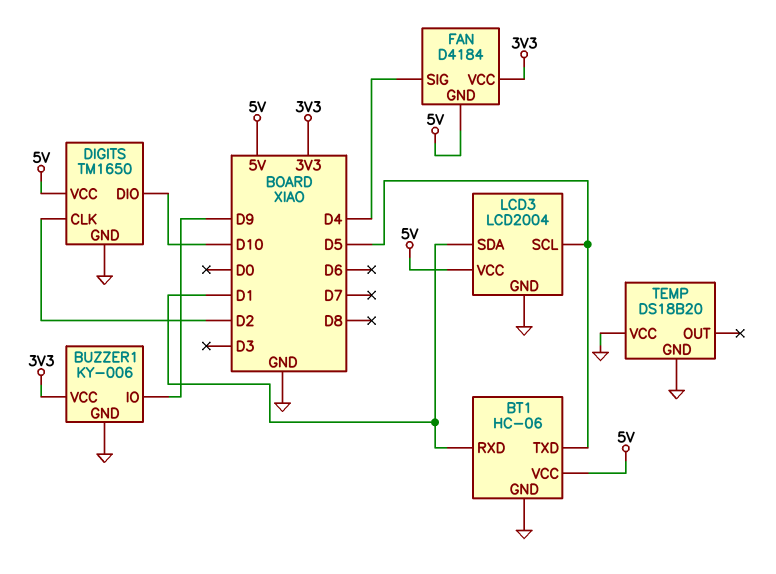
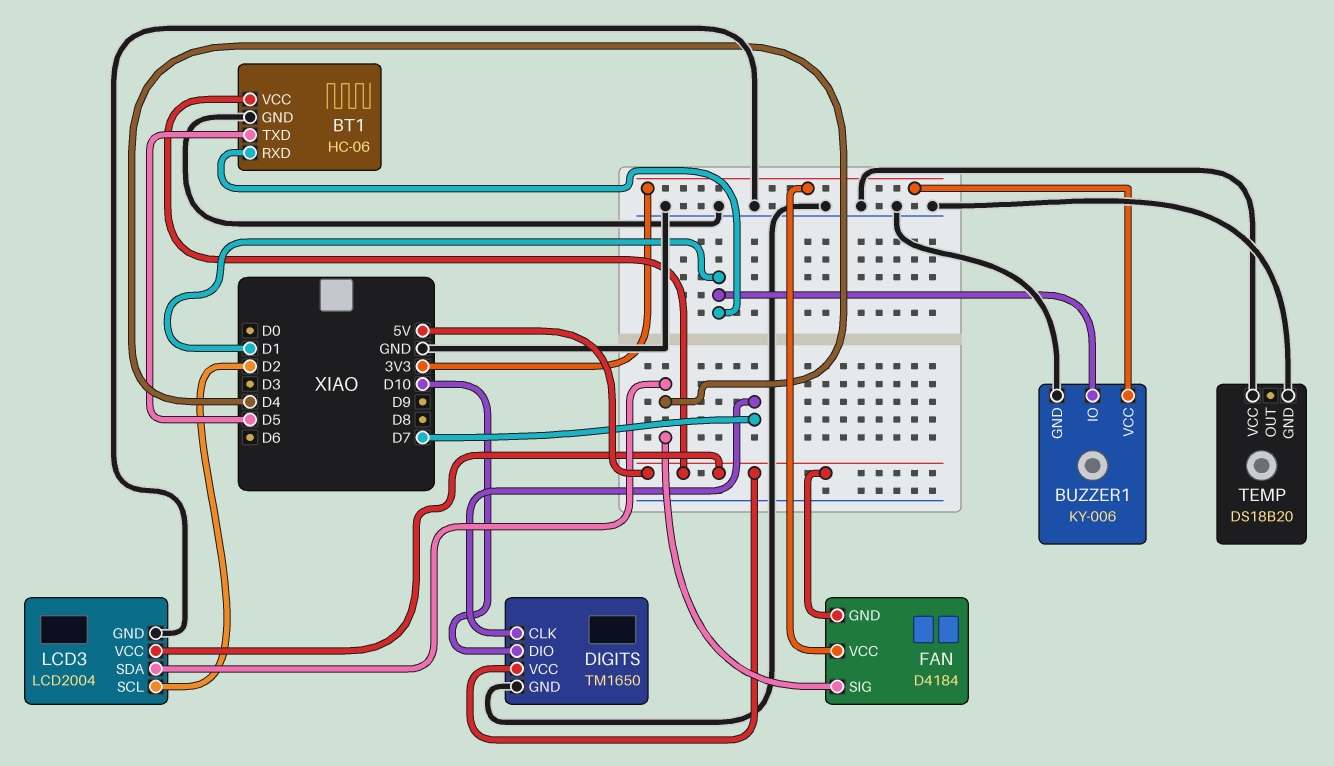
BUZZER1 pin IO: D9 -> D1
DIGITS pin CLK: D2 -> D7
LCD3 pin SCL: D5 -> D2
LCD3 pin SDA: D1 -> D4

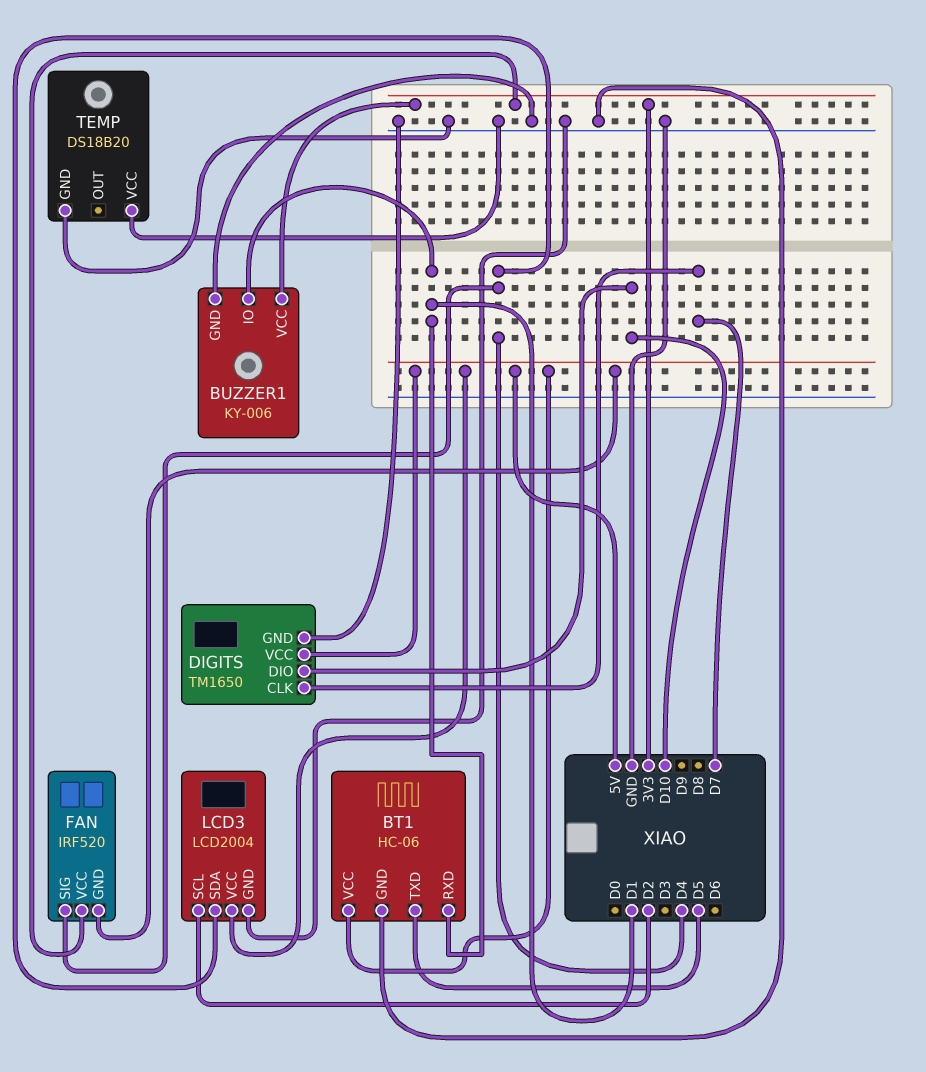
FAN: D4184 -> IRF520

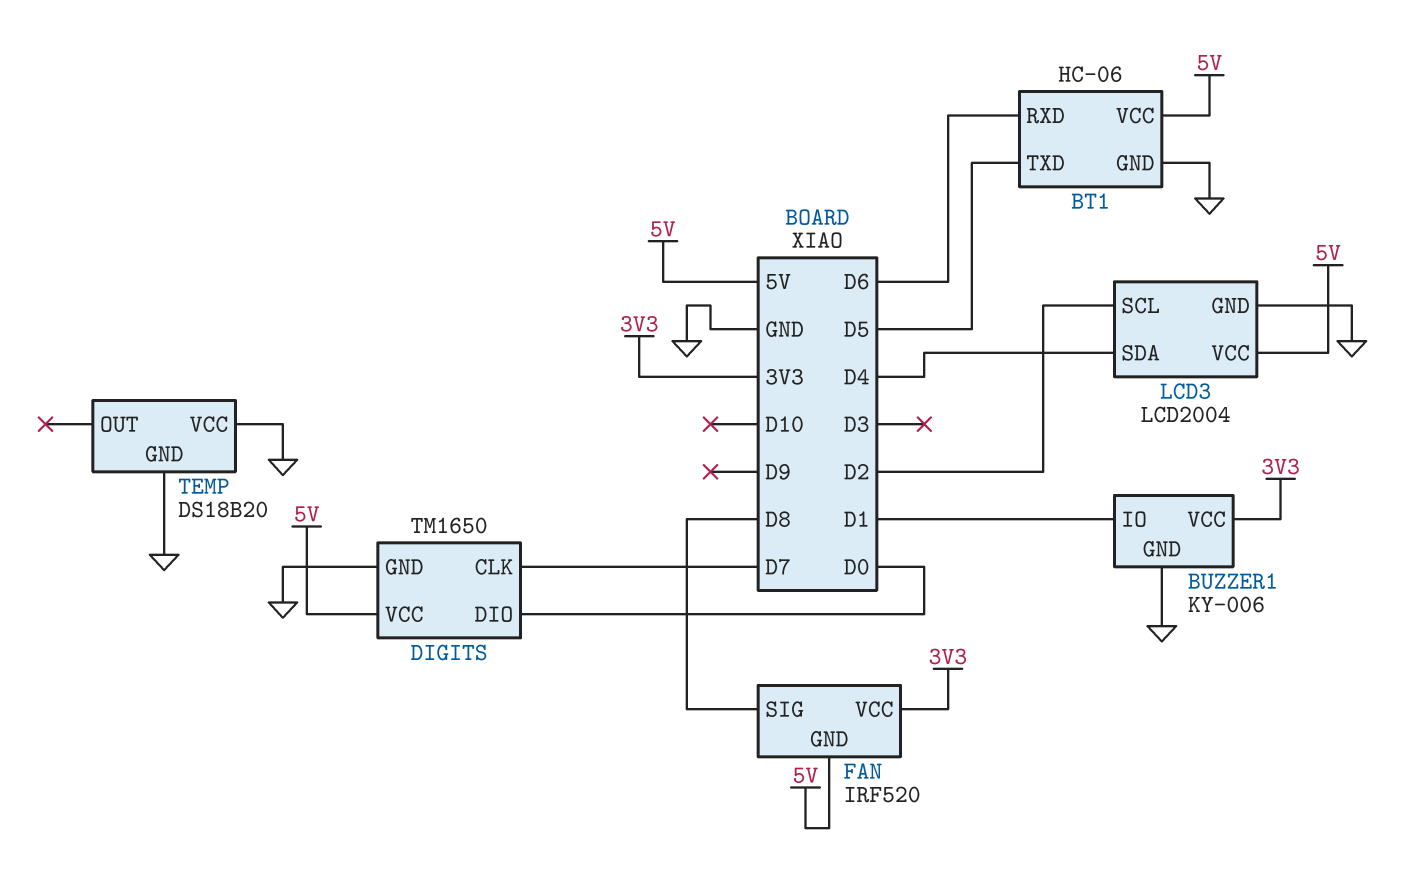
BT1 pin RXD: D1 -> D6
DIGITS pin DIO: D10 -> D0
FAN pin SIG: D4 -> D8

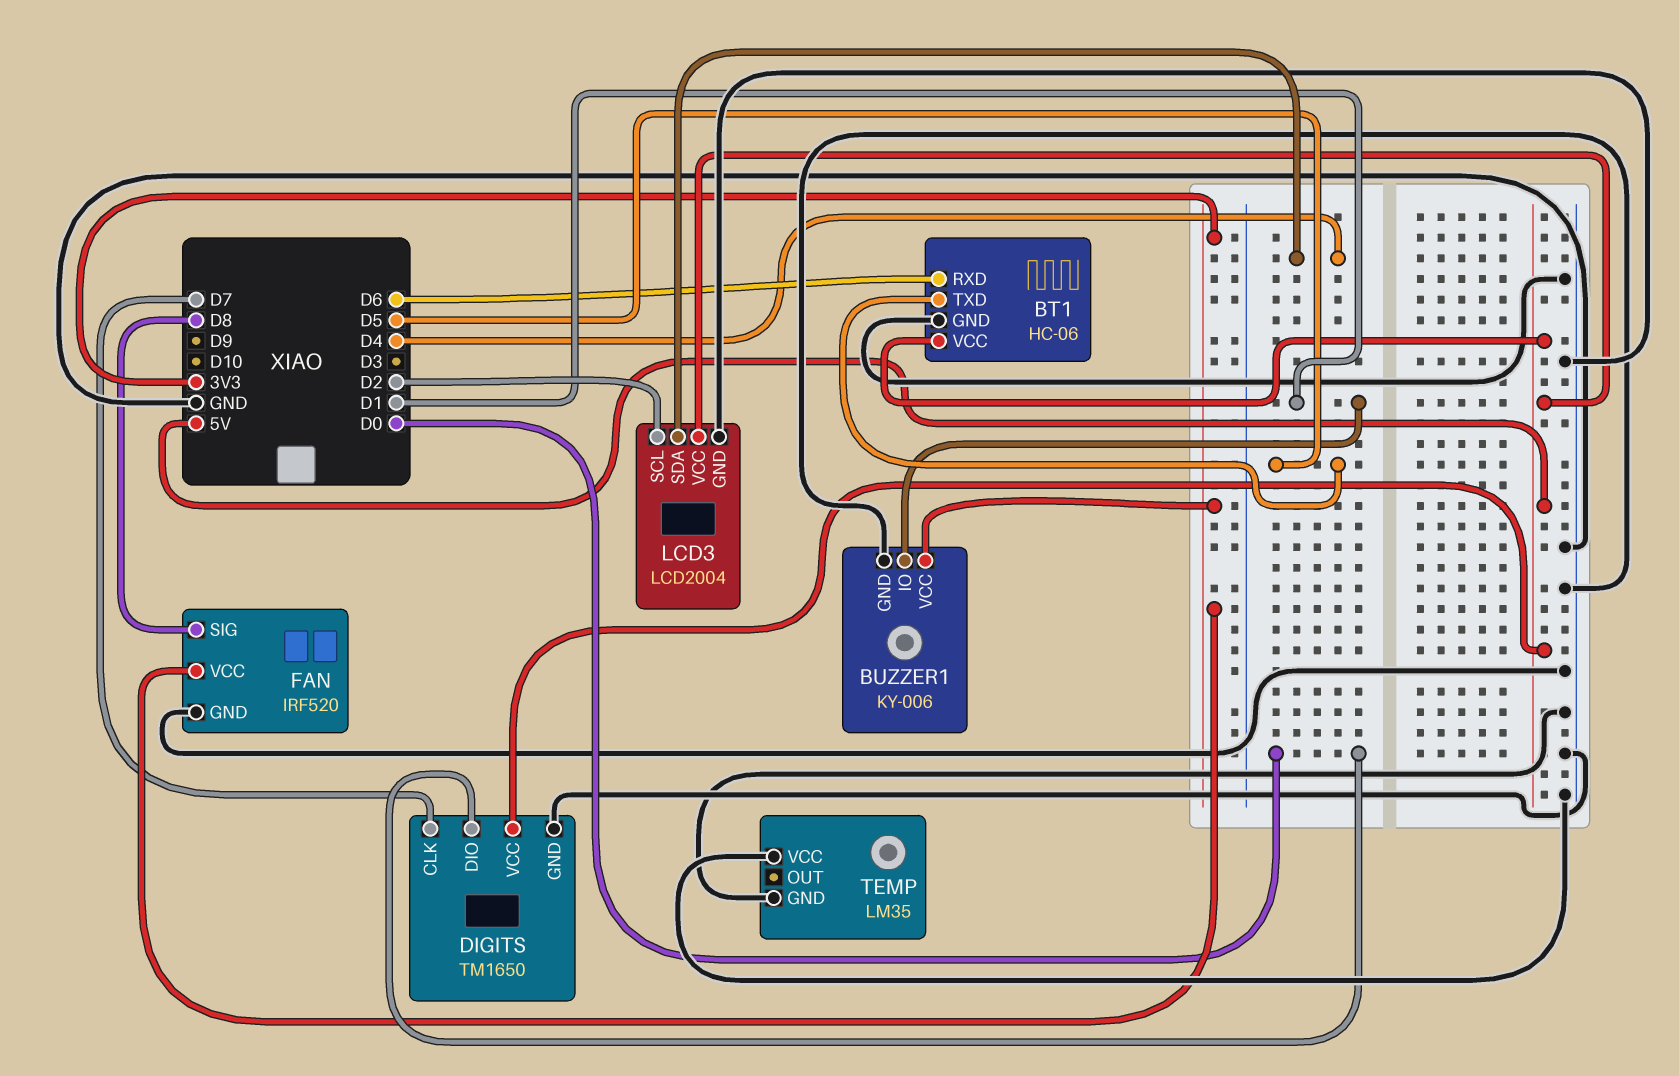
FAN pin GND: 5V -> GND
TEMP: DS18B20 -> LM35

